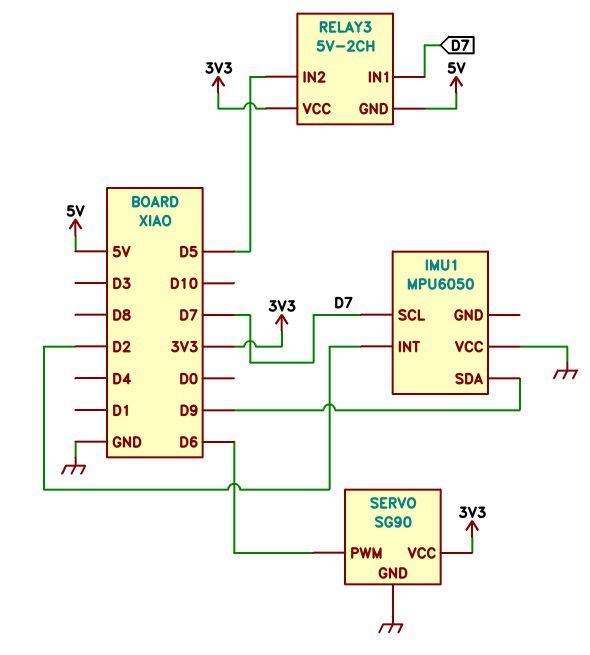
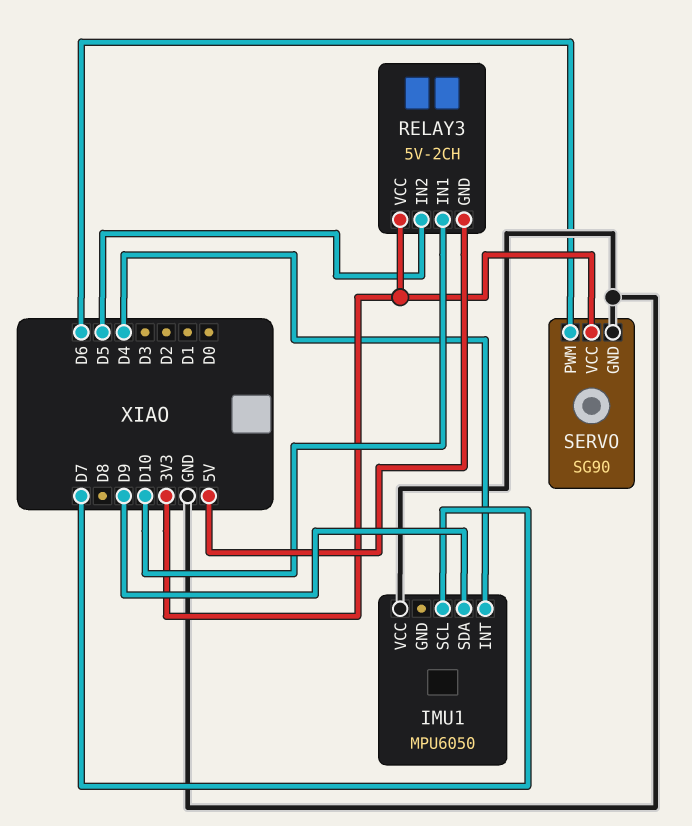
IMU1 pin INT: D2 -> D4
RELAY3 pin IN1: D7 -> D10

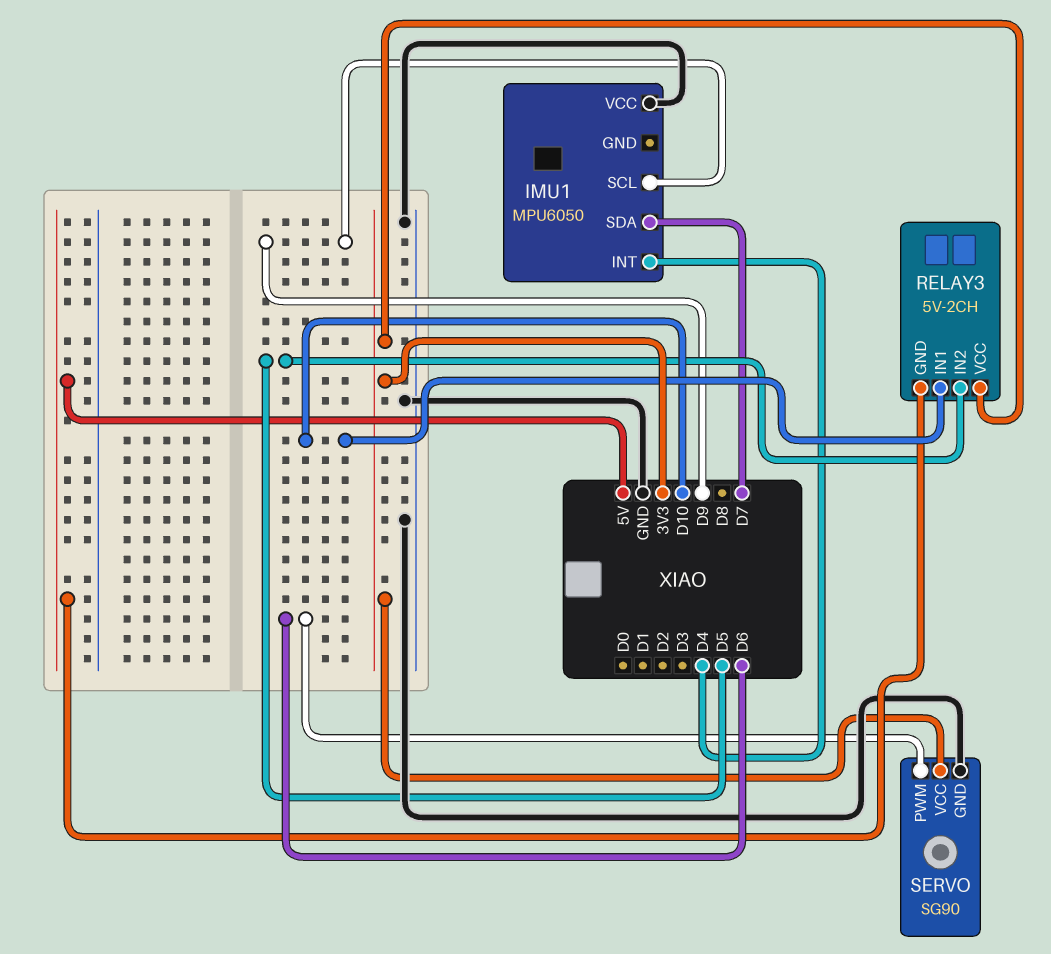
IMU1 pin SCL: D7 -> D9
IMU1 pin SDA: D9 -> D7

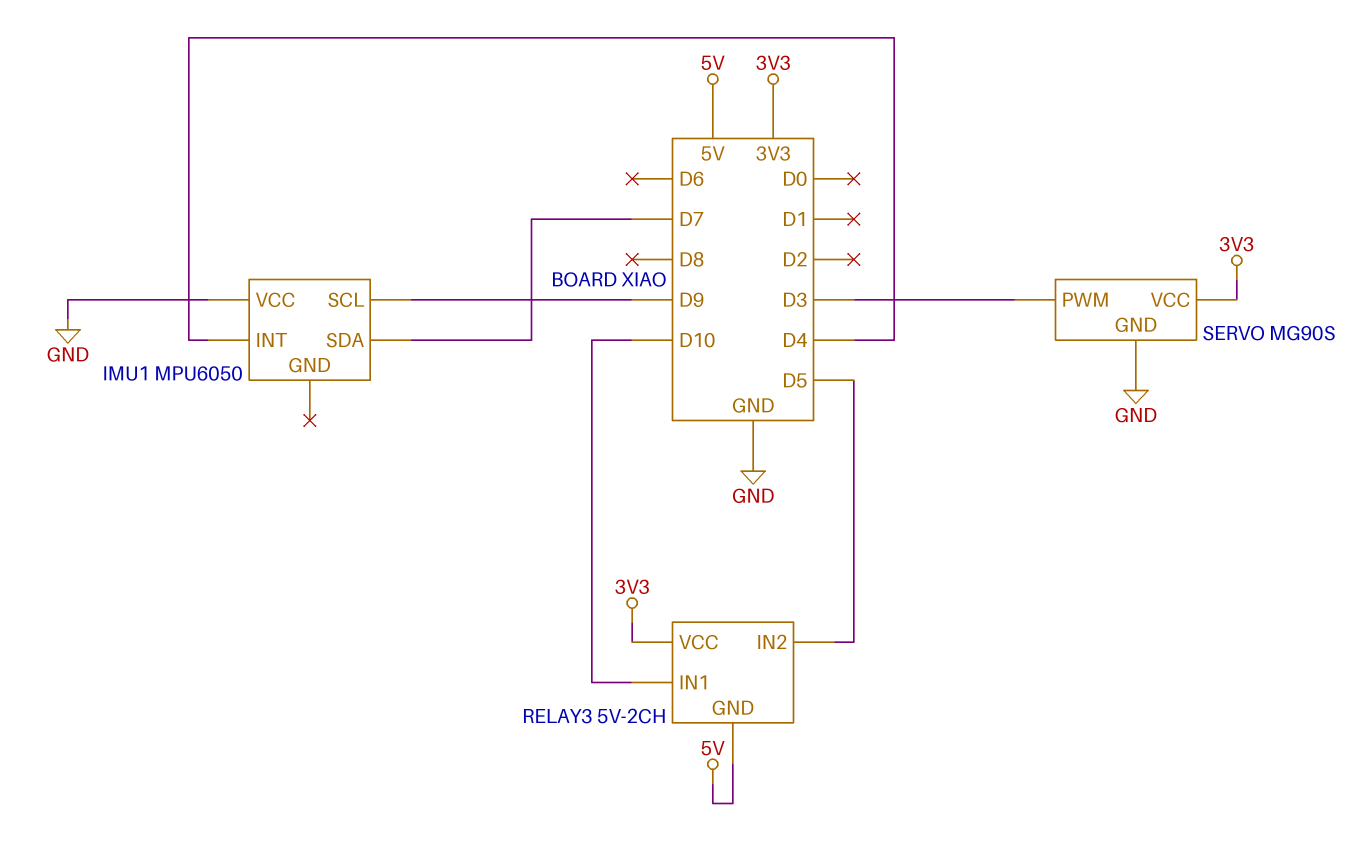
SERVO: SG90 -> MG90S
SERVO pin PWM: D6 -> D3

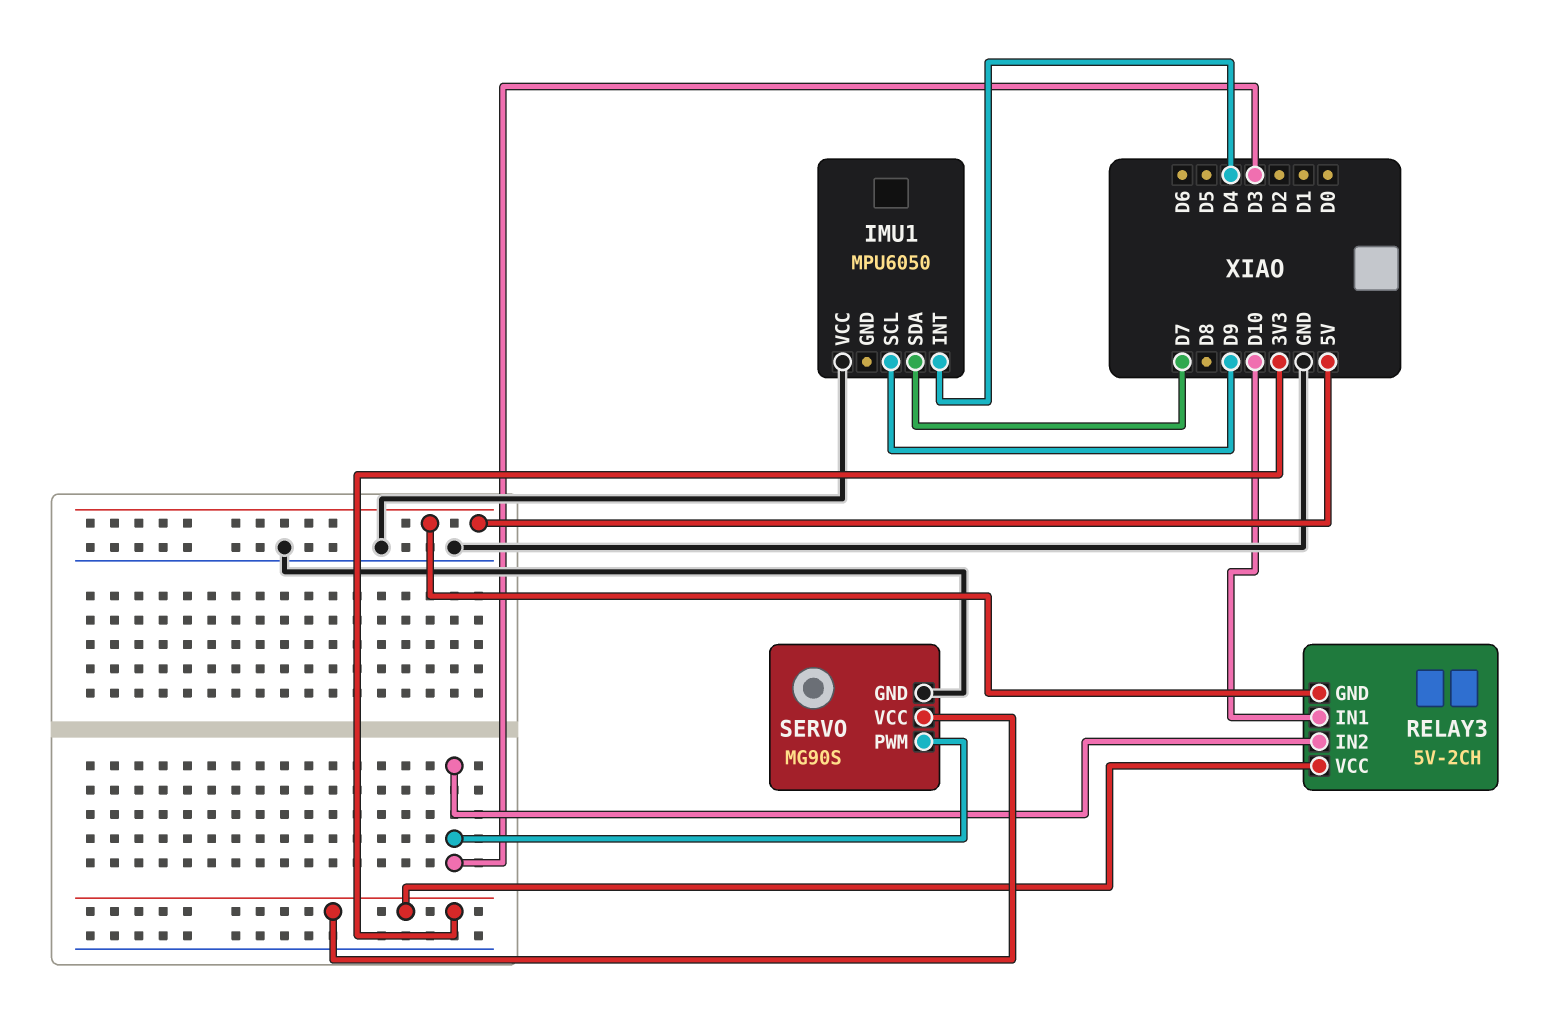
RELAY3 pin IN2: D5 -> D3

